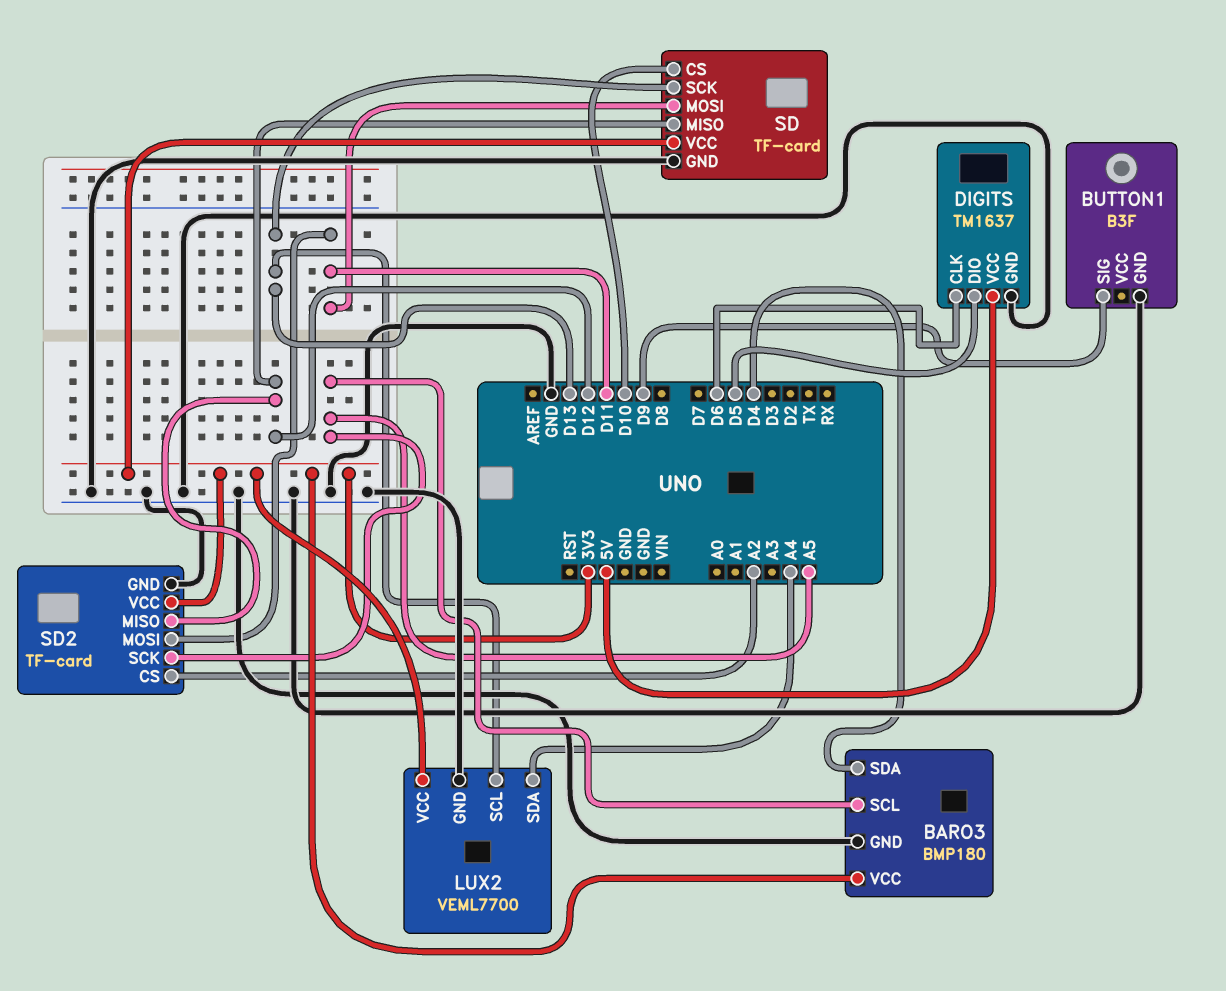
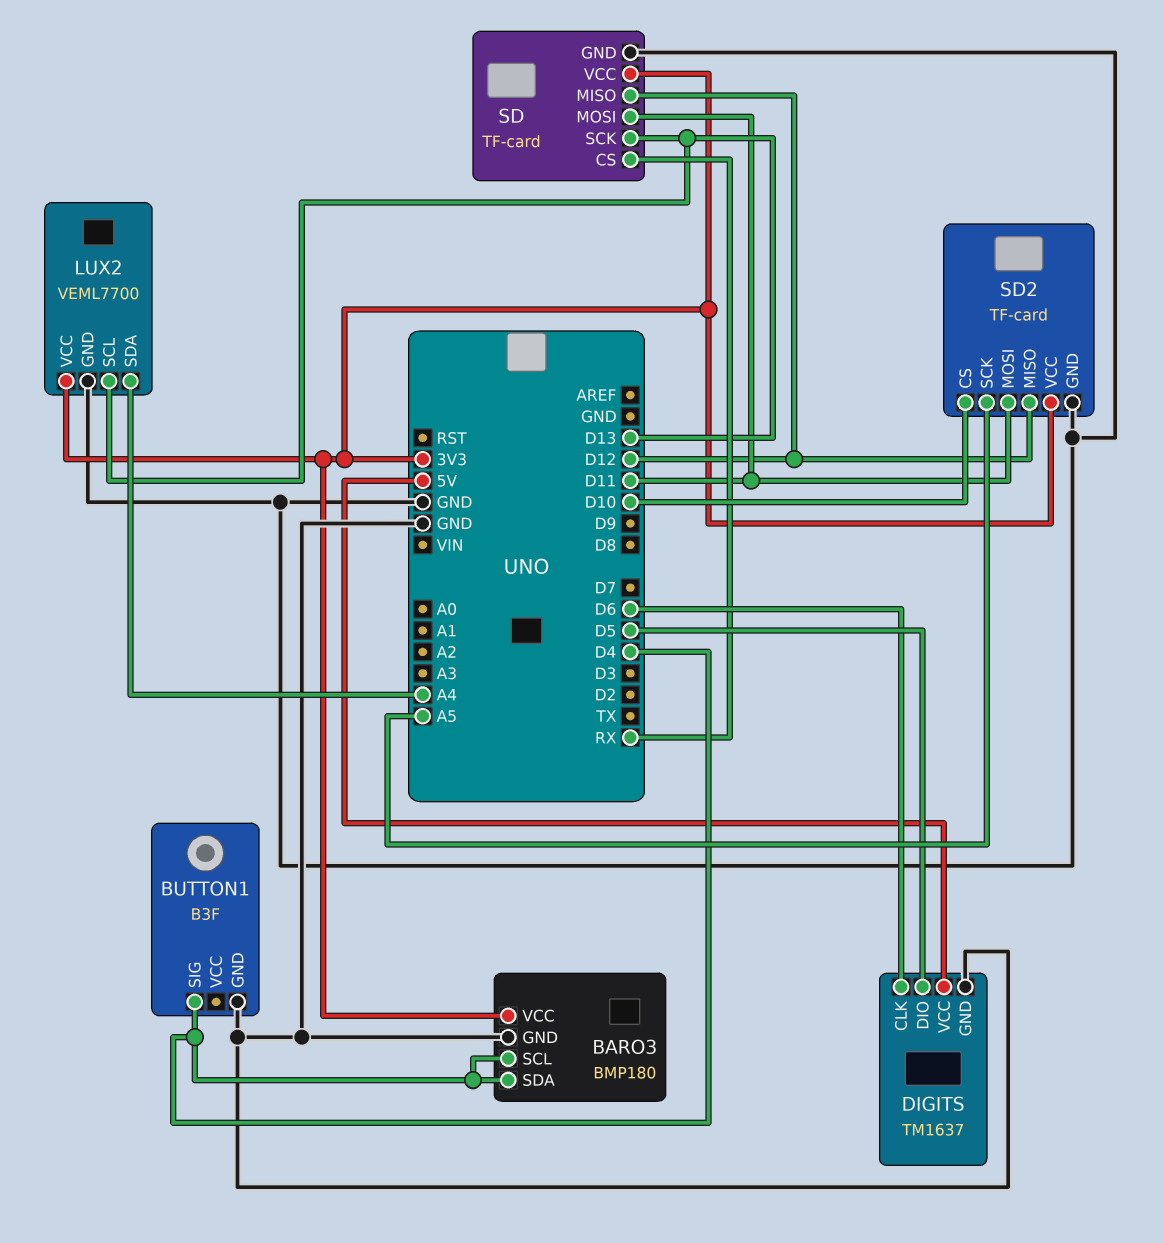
BARO3 pin SCL: A5 -> D4
BUTTON1 pin SIG: D9 -> D4
SD pin CS: D10 -> RX
SD2 pin CS: A2 -> D10

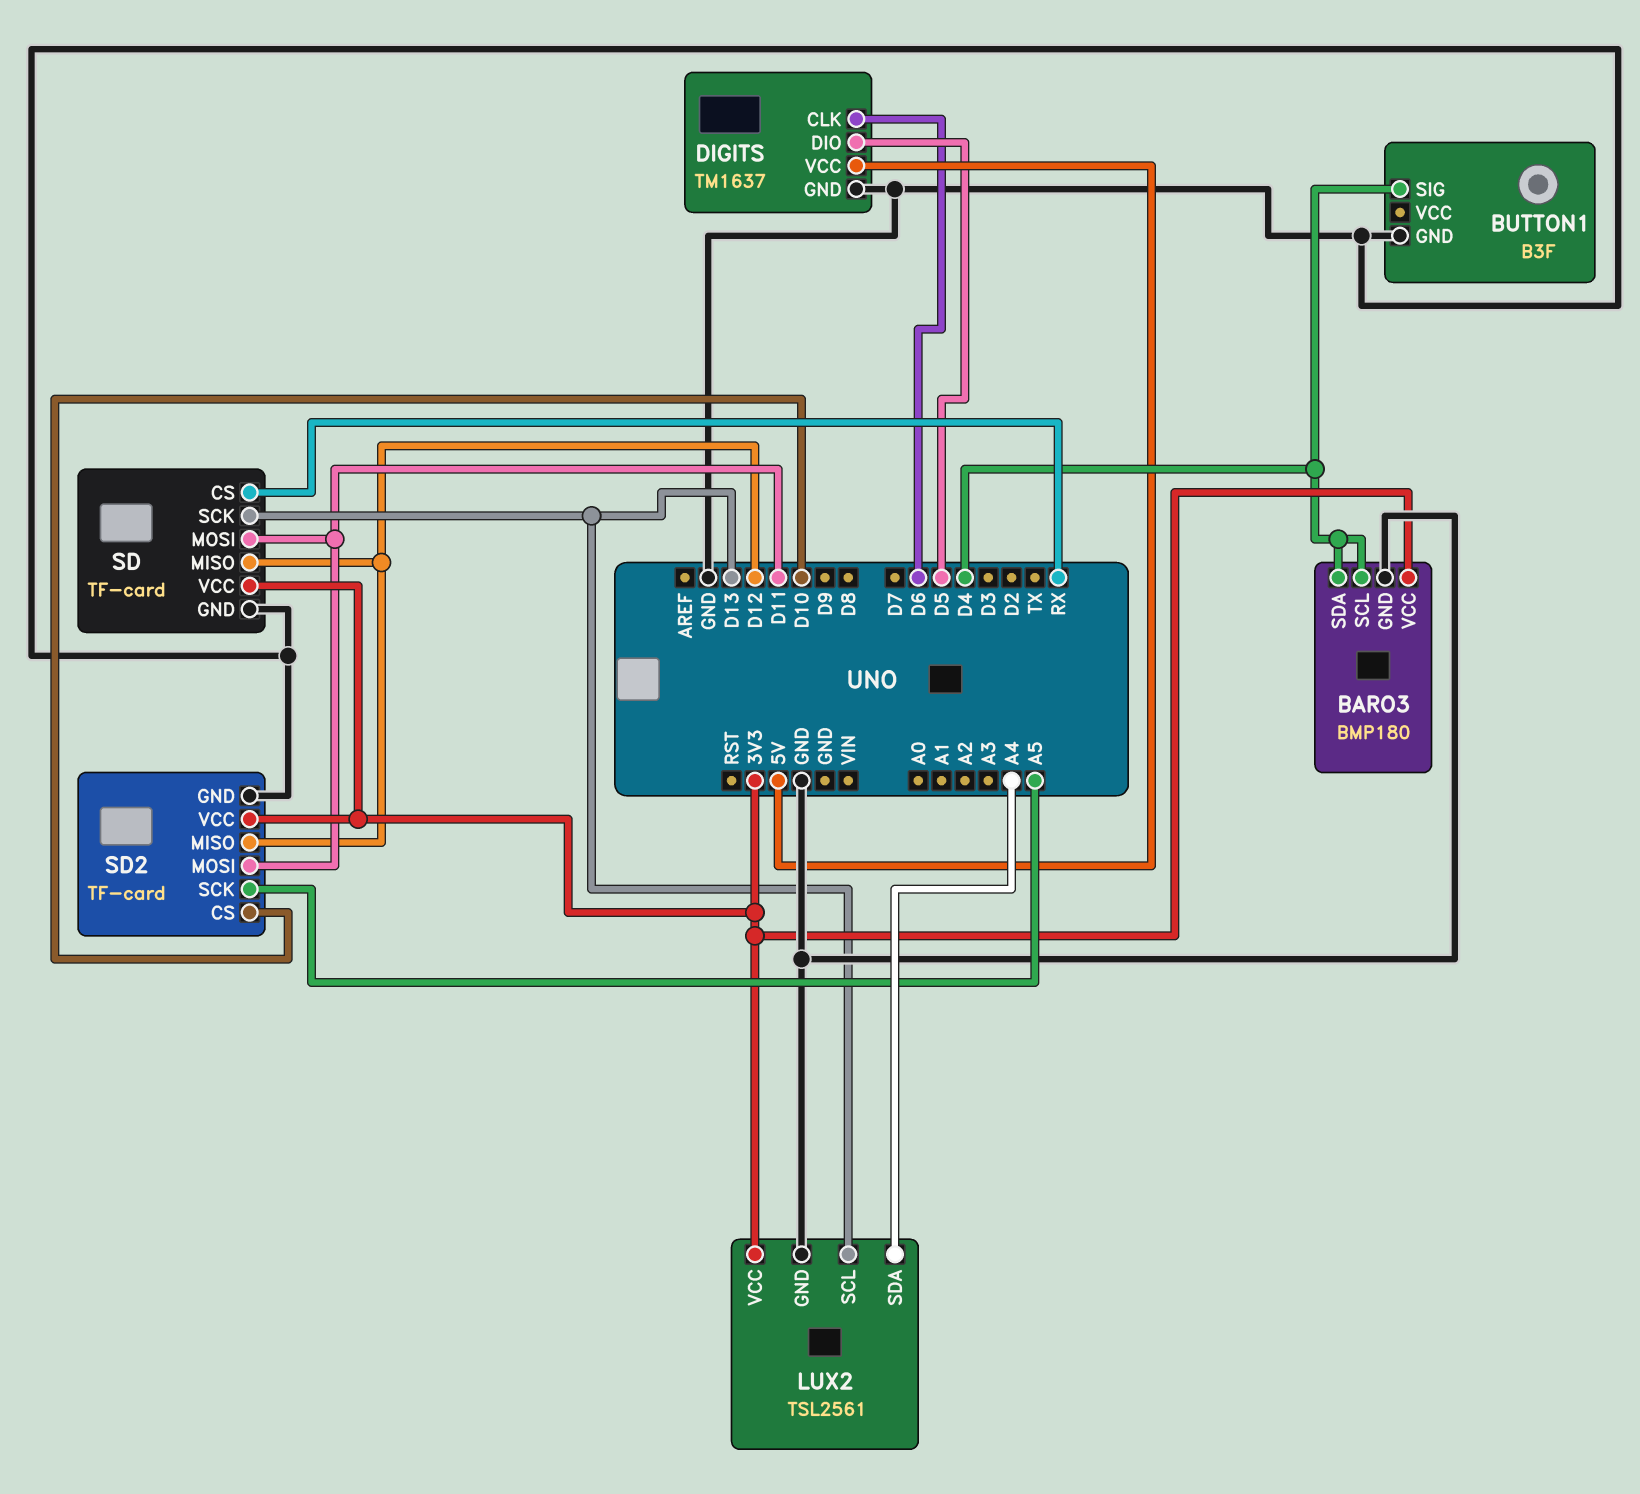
LUX2: VEML7700 -> TSL2561

